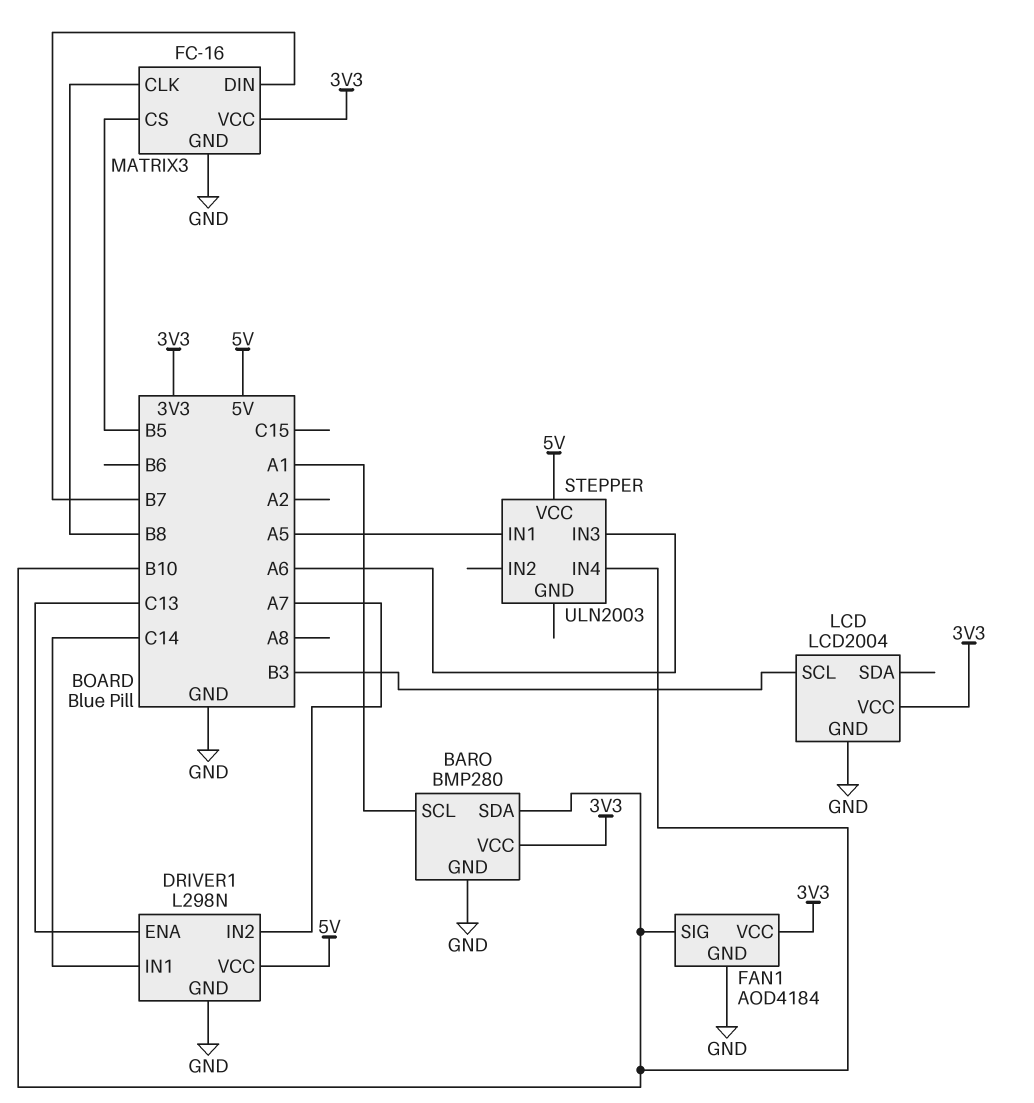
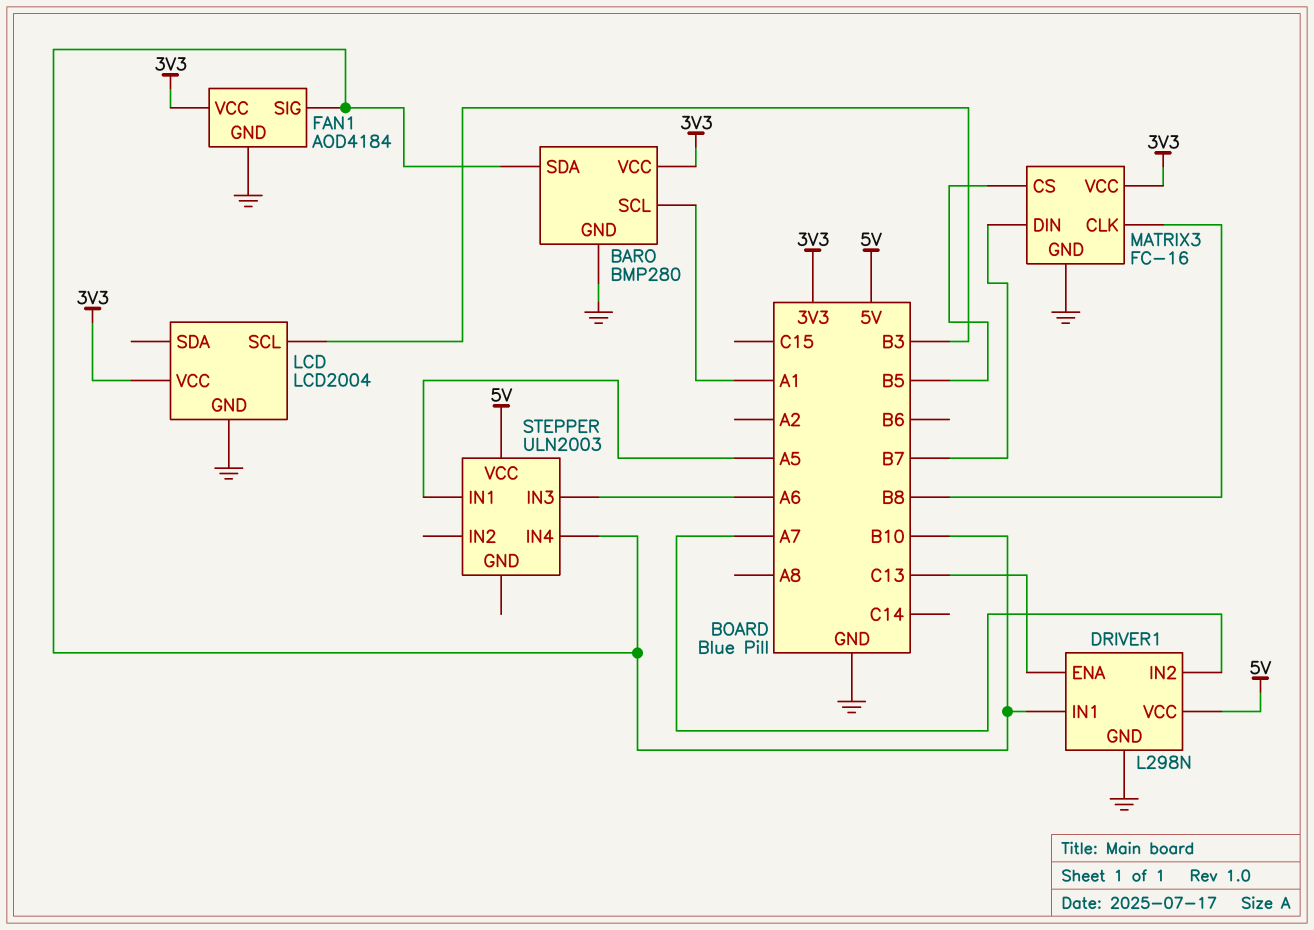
DRIVER1 pin IN1: C14 -> B10

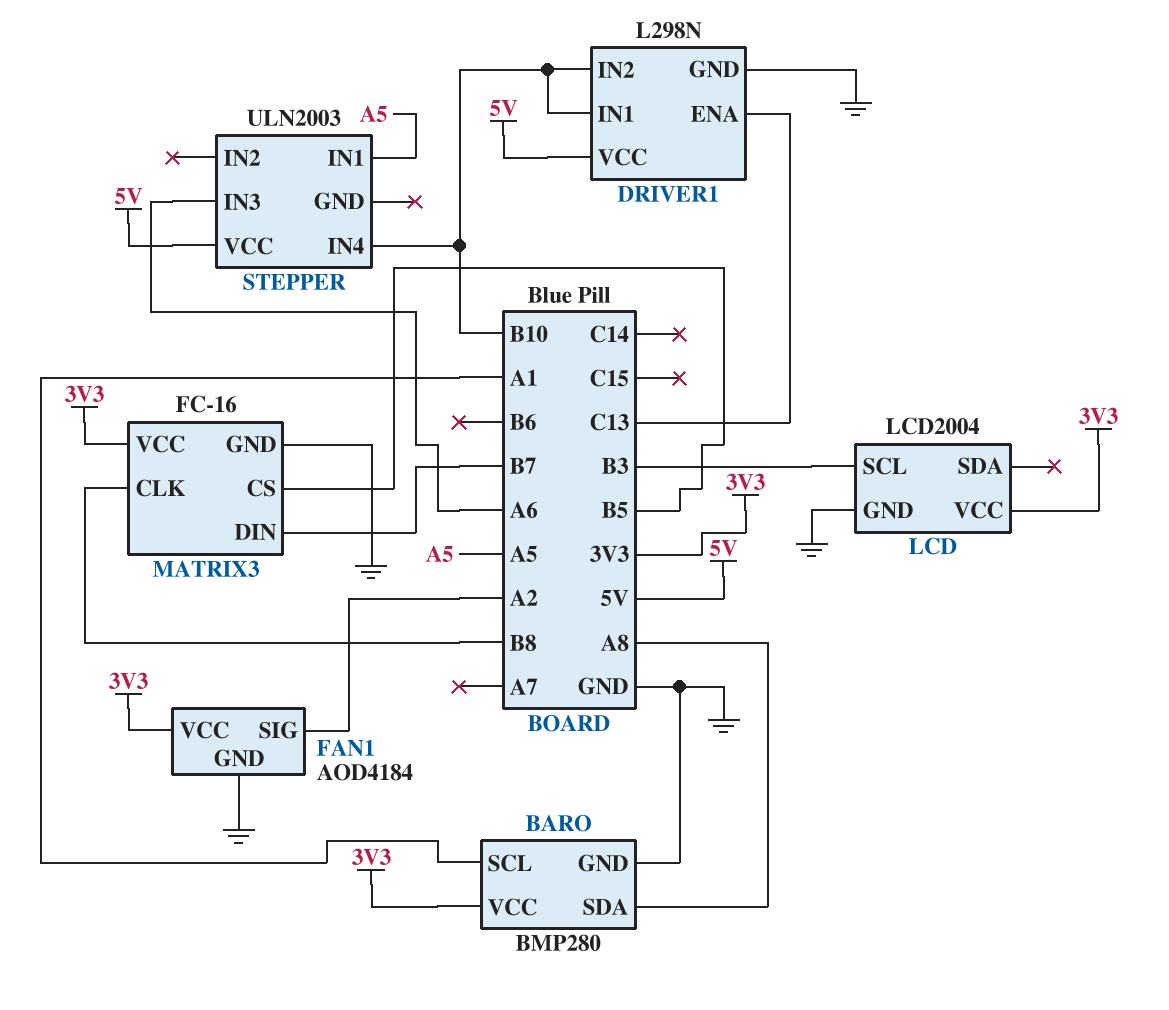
BARO pin SDA: B10 -> A8
DRIVER1 pin IN2: A7 -> B10
FAN1 pin SIG: B10 -> A2

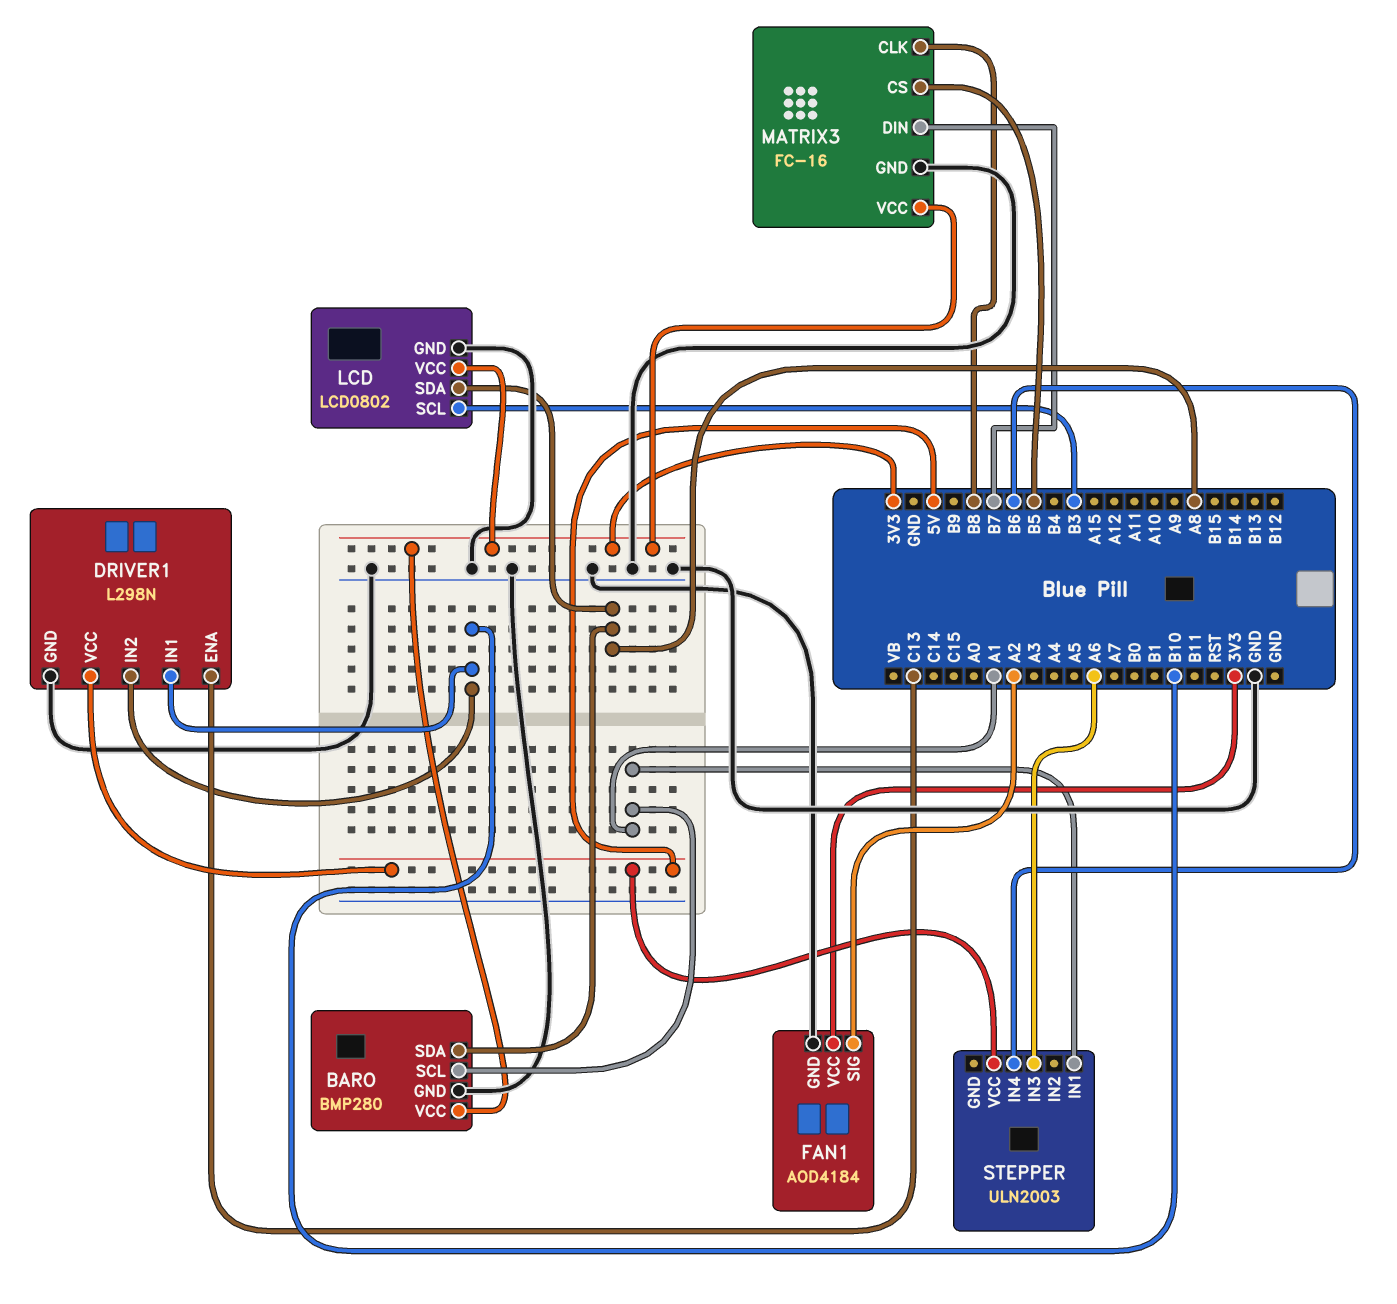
LCD: LCD2004 -> LCD0802
LCD pin SDA: none -> A8
STEPPER pin IN1: A5 -> A1
STEPPER pin IN4: B10 -> B6

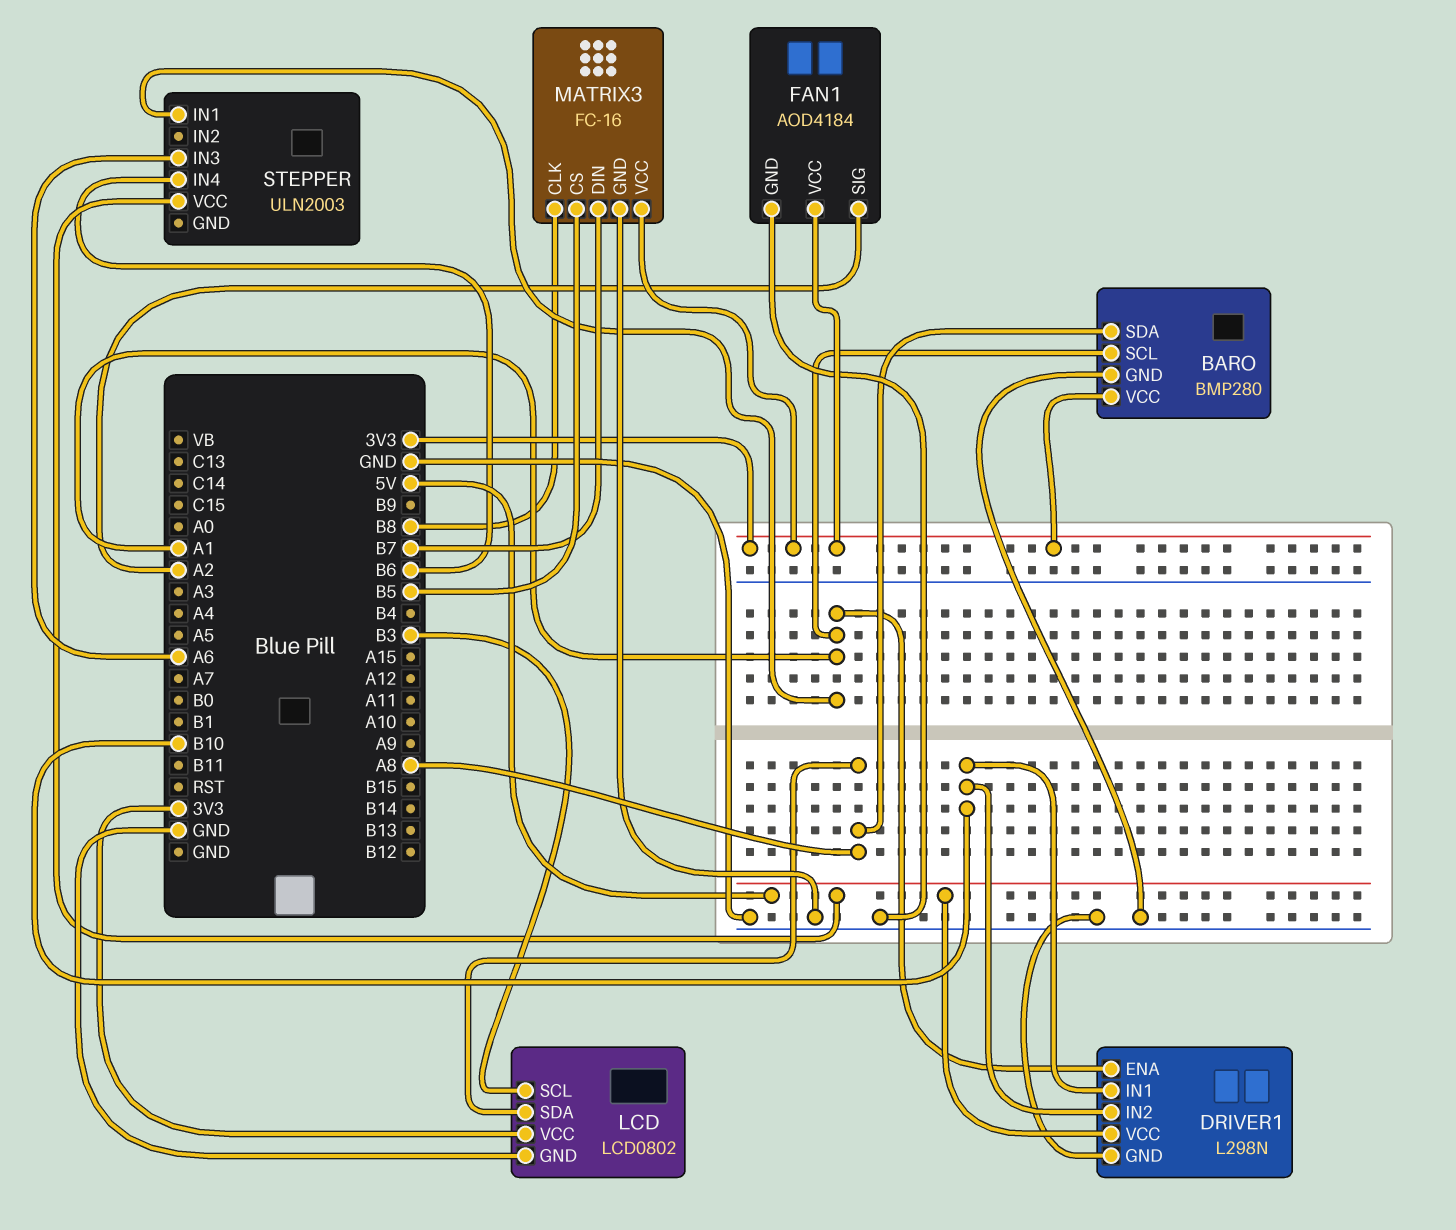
DRIVER1 pin ENA: C13 -> A1

